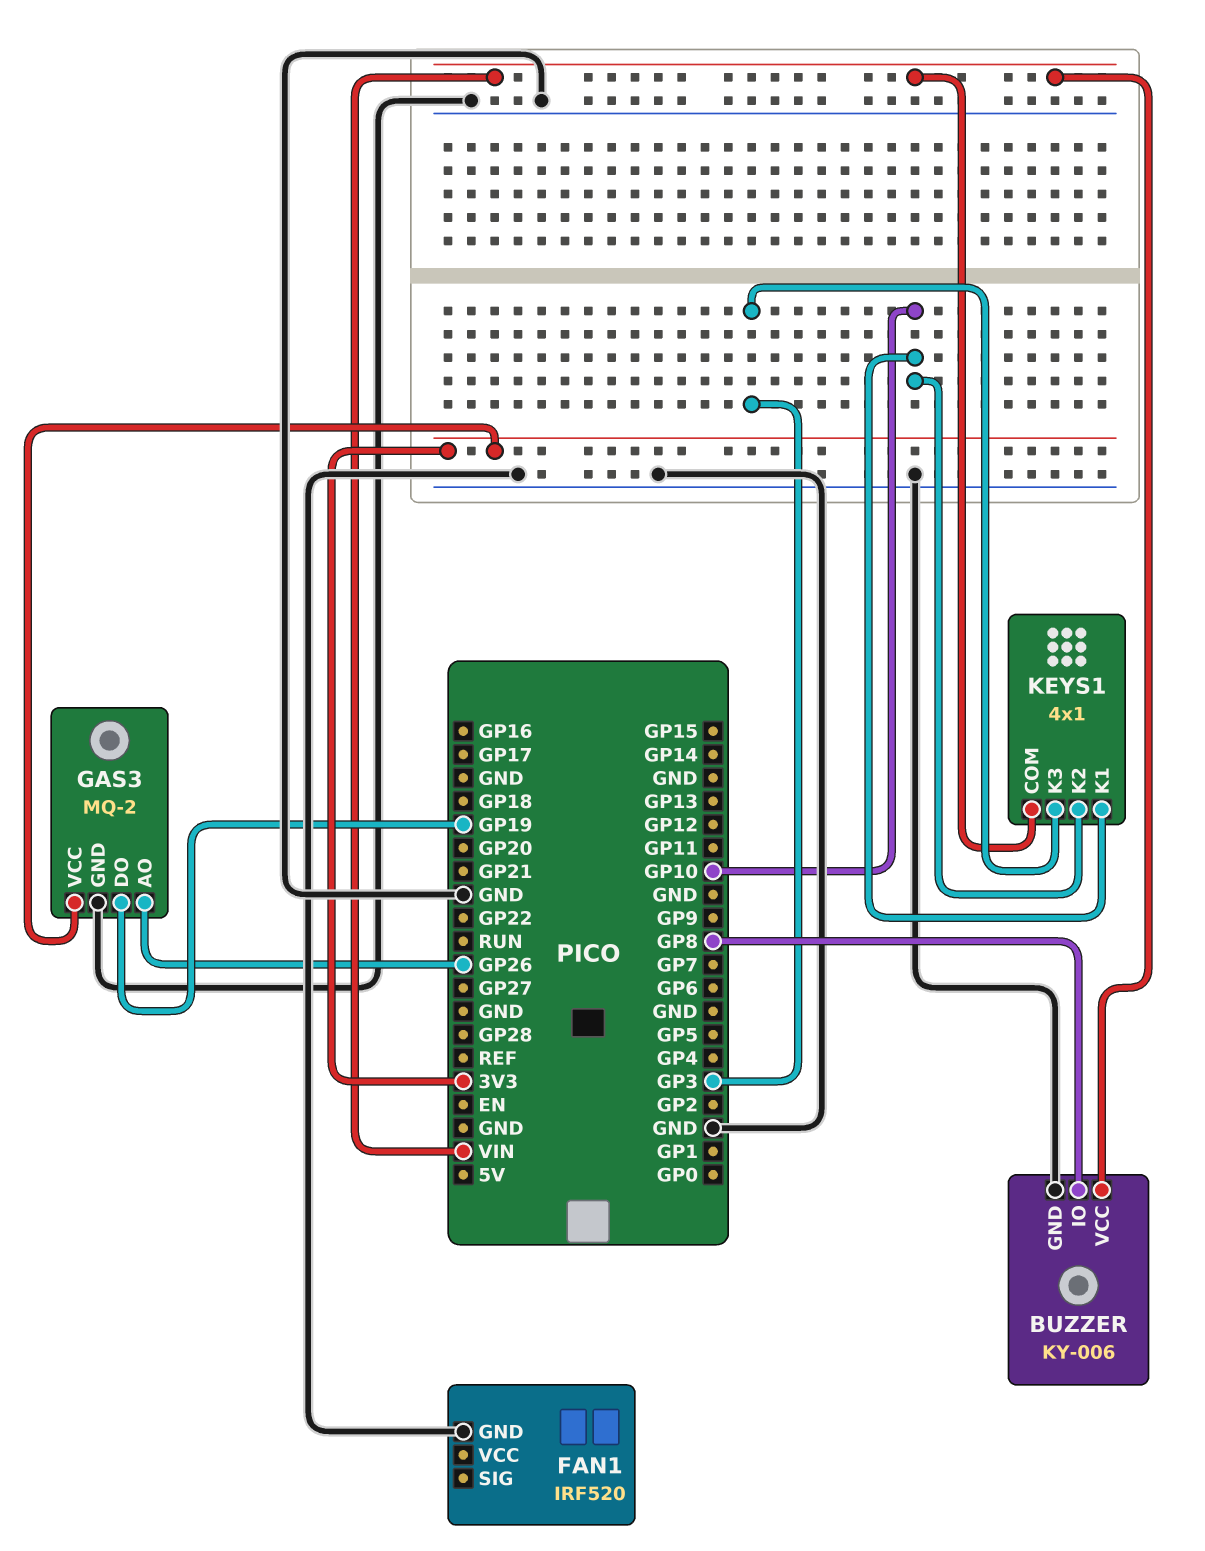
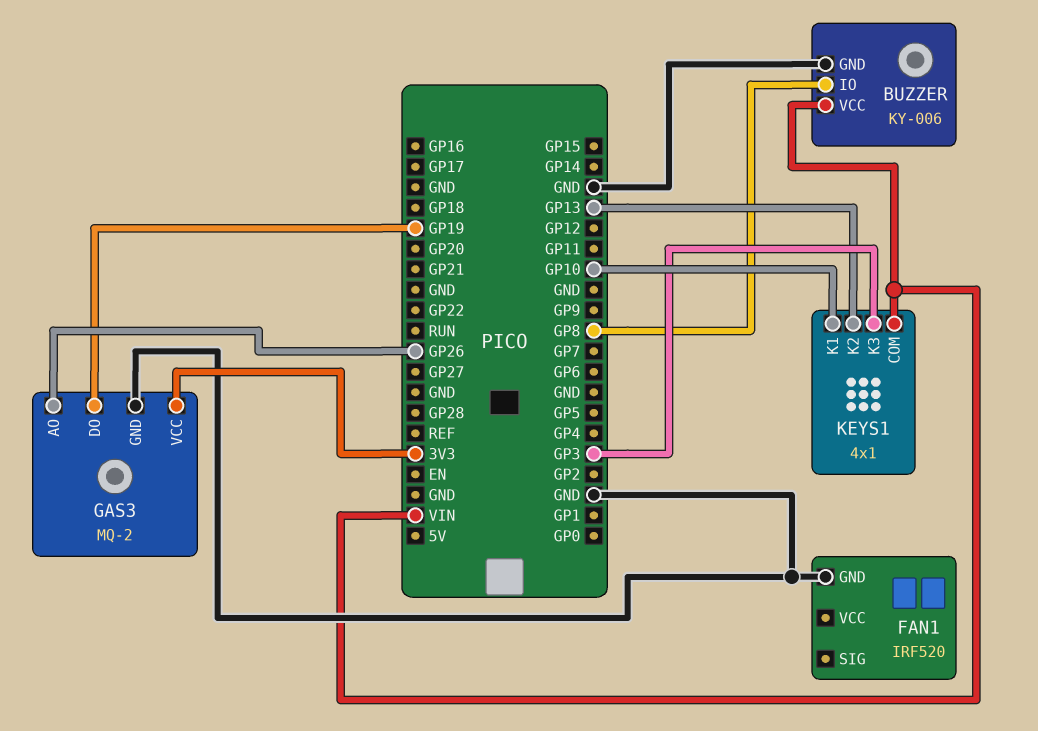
KEYS1 pin K2: GP10 -> GP13

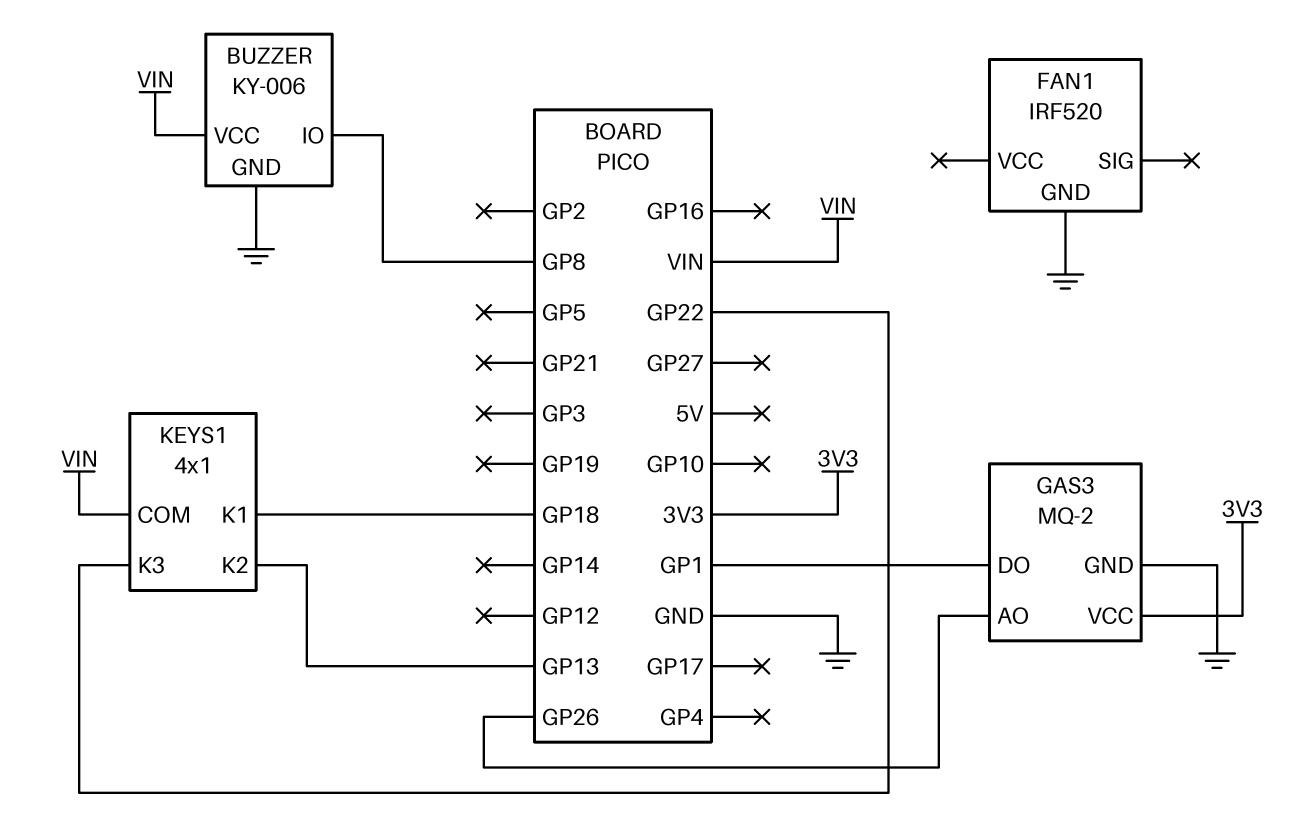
GAS3 pin DO: GP19 -> GP1
KEYS1 pin K1: GP10 -> GP18
KEYS1 pin K3: GP3 -> GP22

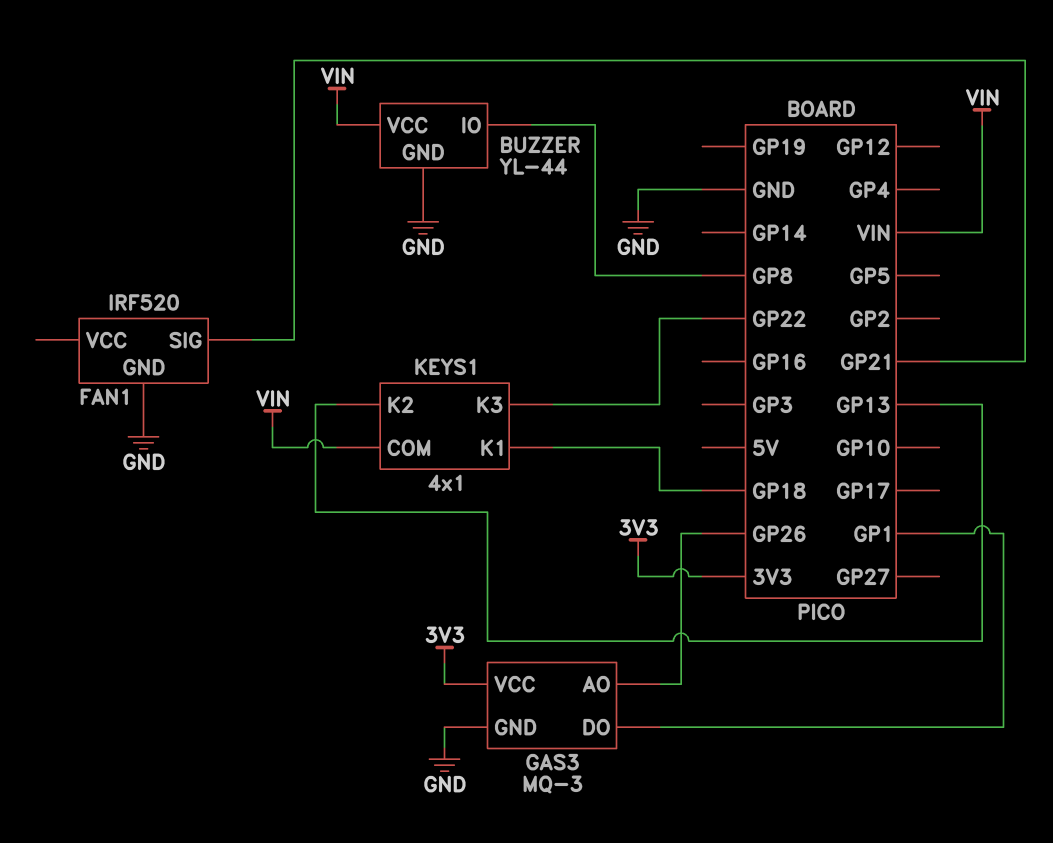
BUZZER: KY-006 -> YL-44
FAN1 pin SIG: none -> GP21
GAS3: MQ-2 -> MQ-3

